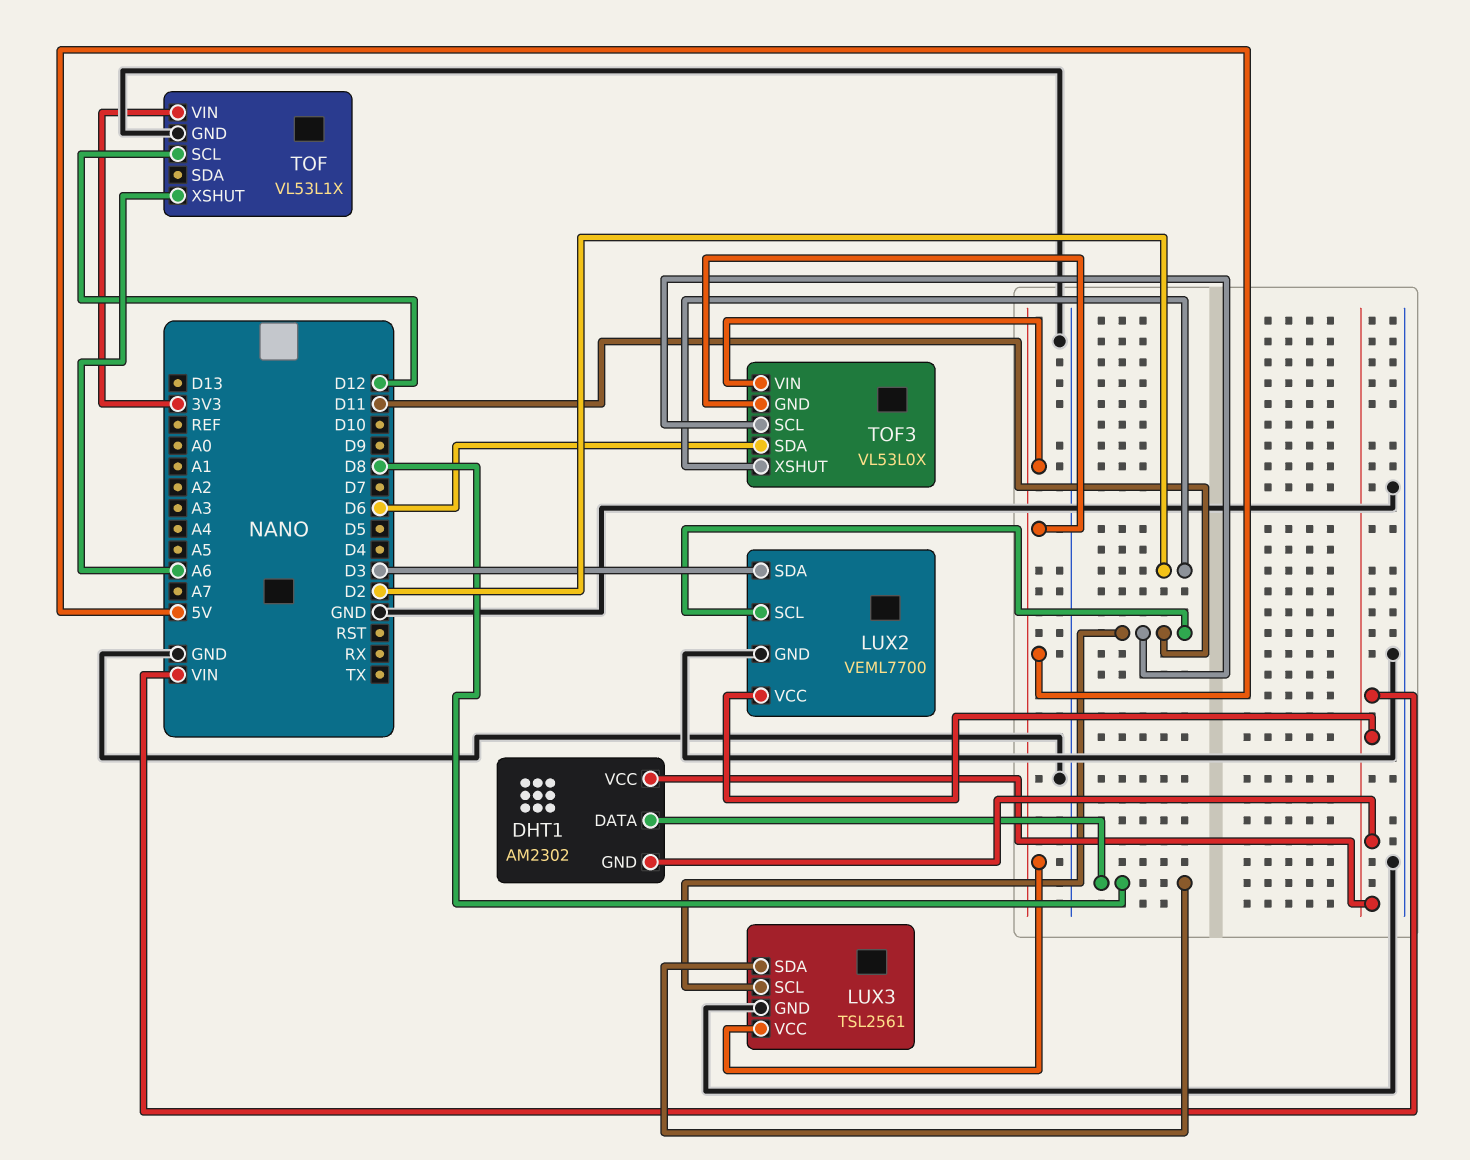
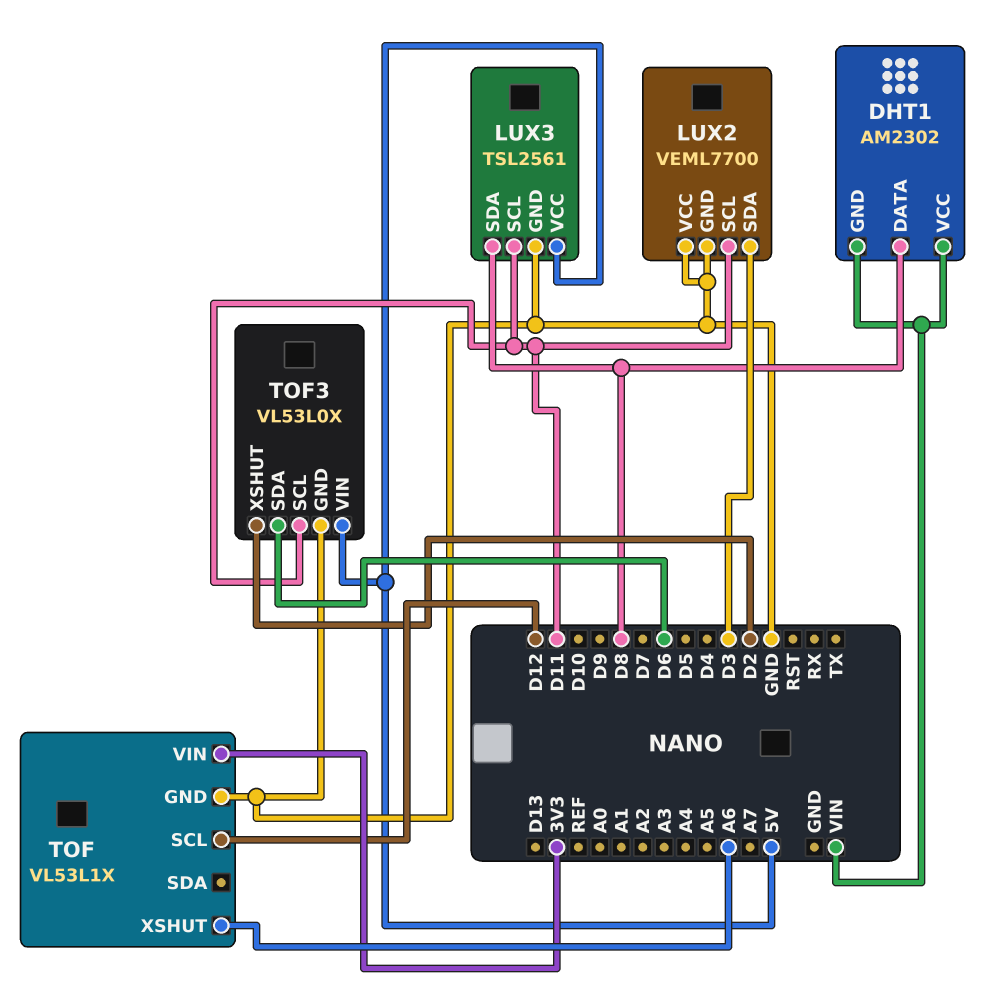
LUX2 pin VCC: VIN -> GND
TOF3 pin GND: 5V -> GND

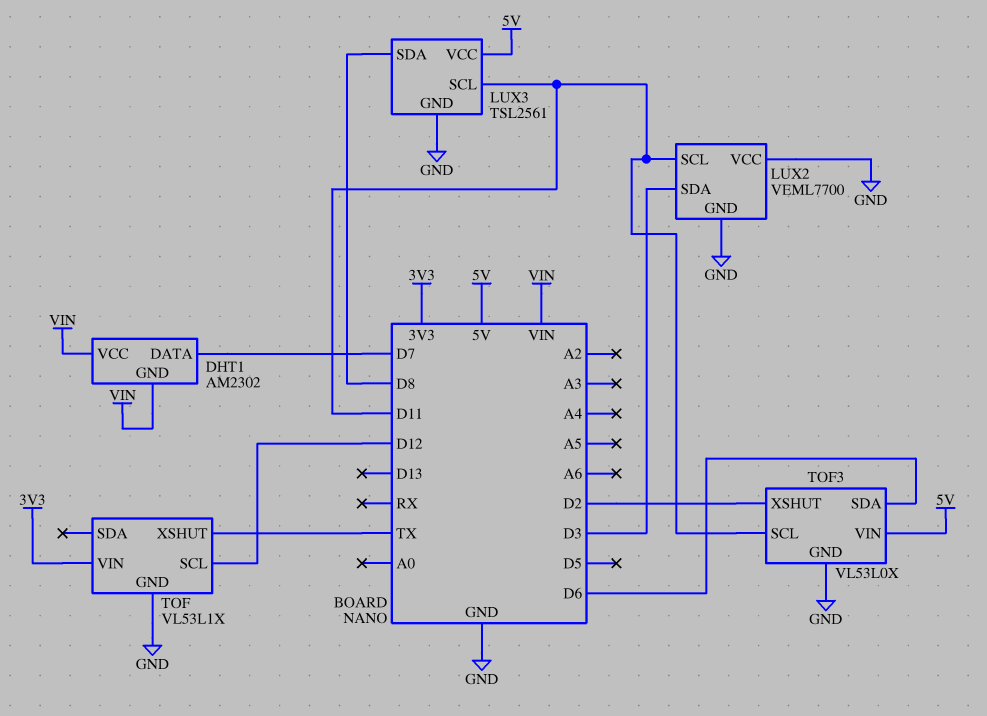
DHT1 pin DATA: D8 -> D7
TOF pin XSHUT: A6 -> TX

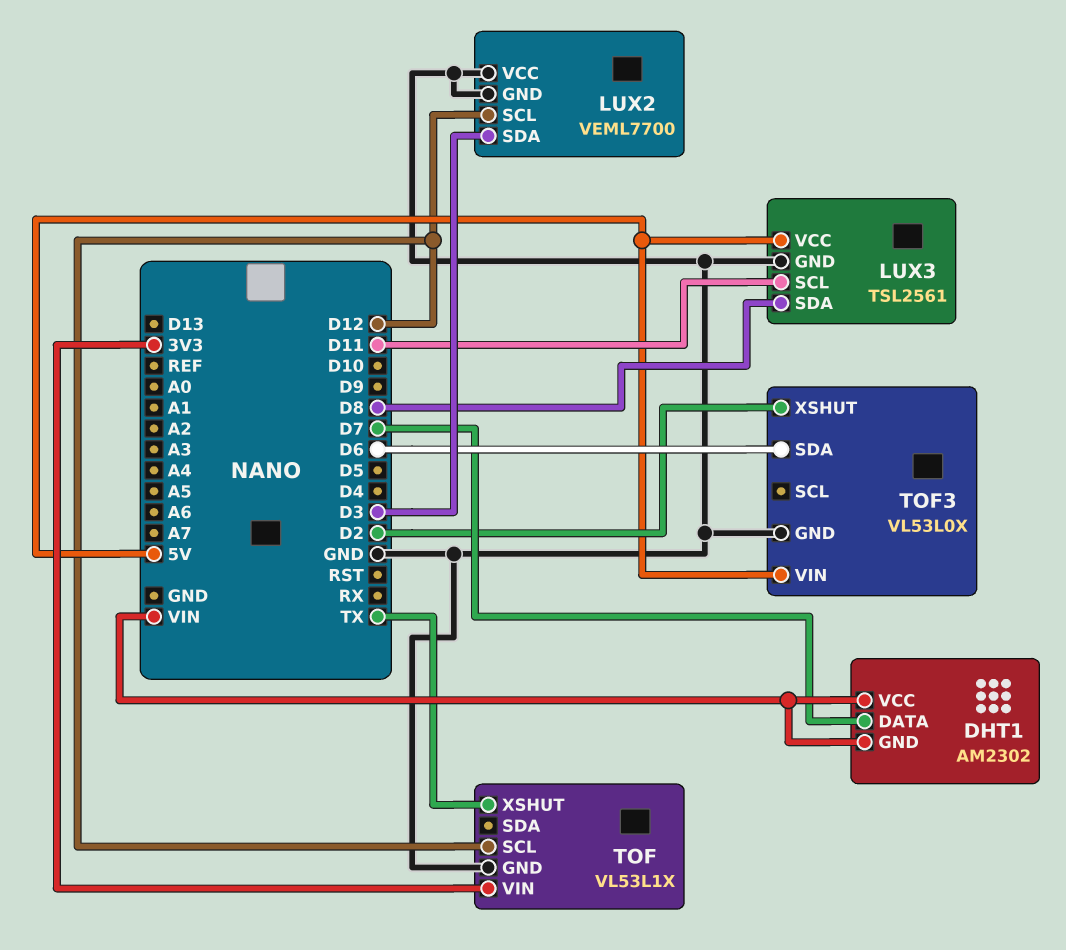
LUX2 pin SCL: D11 -> D12
TOF3 pin SCL: D11 -> none

